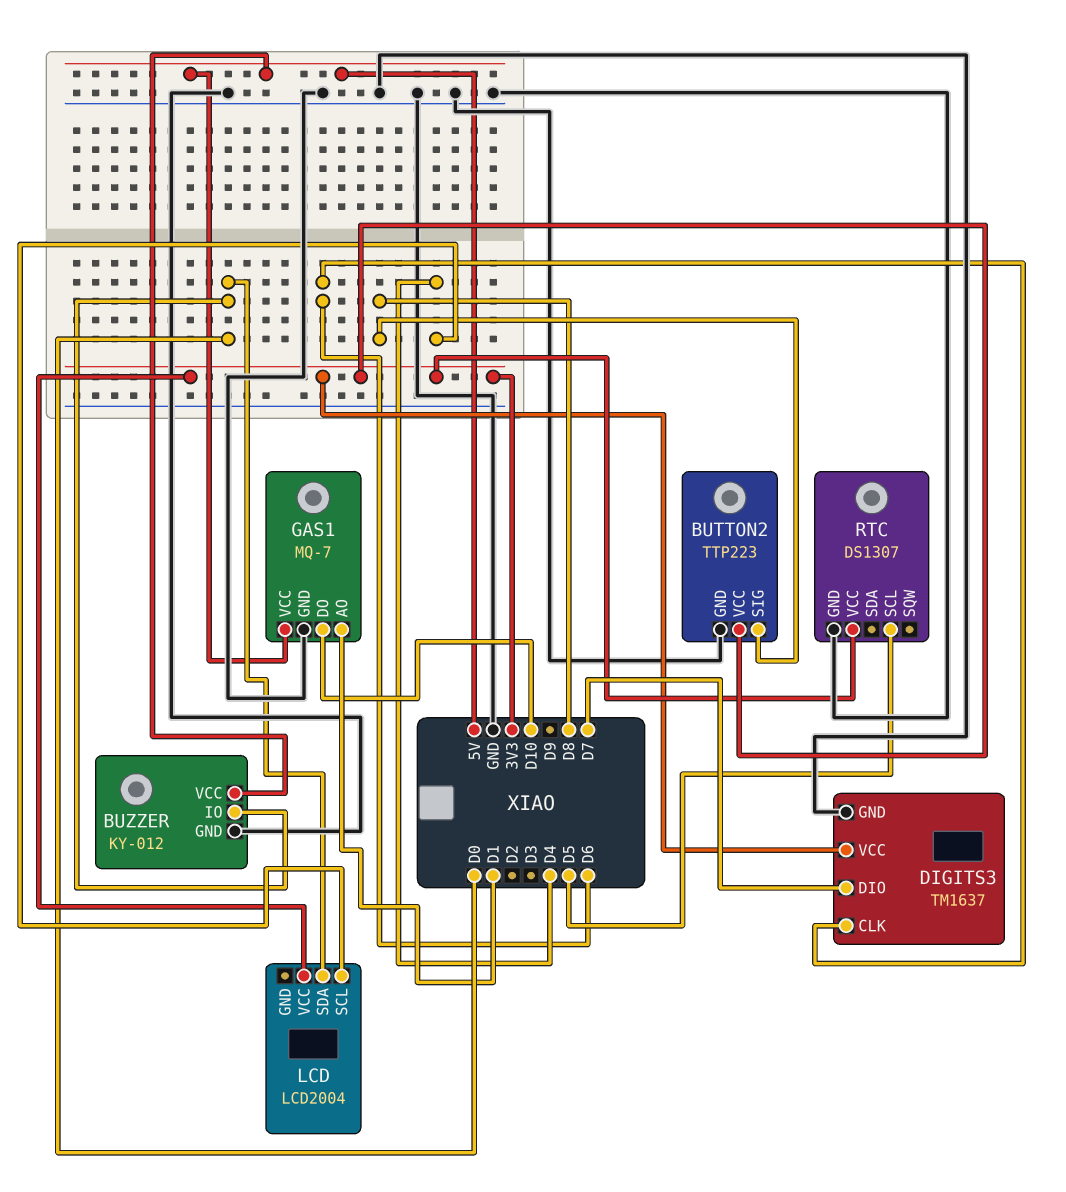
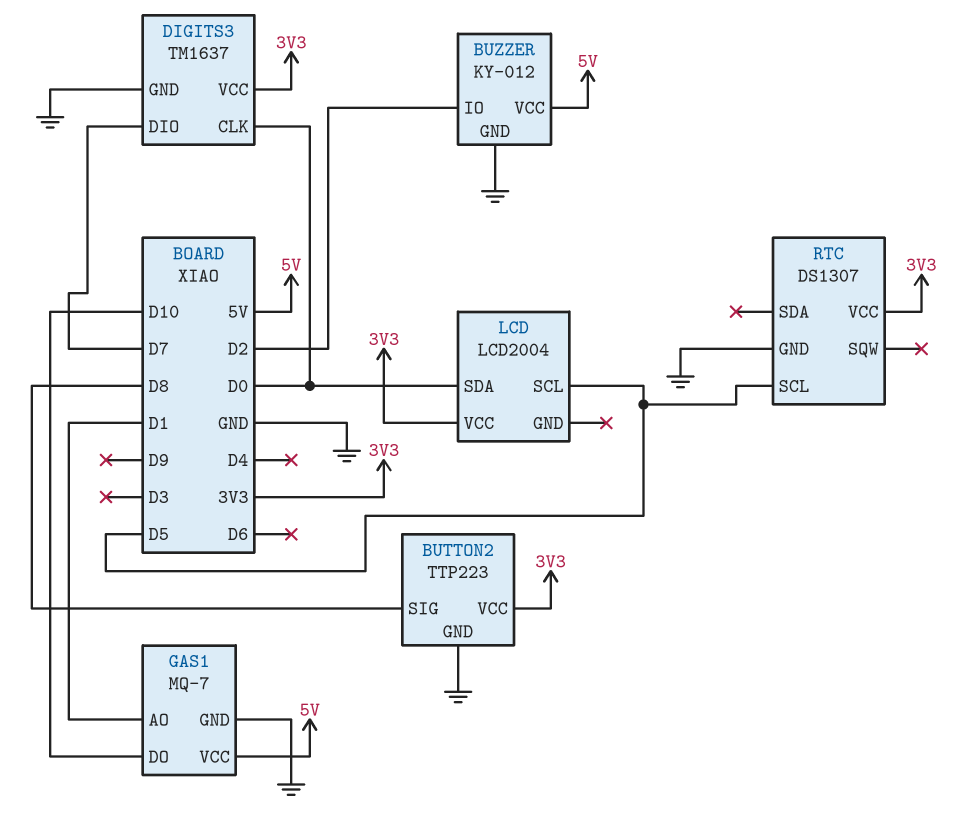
BUZZER pin IO: D0 -> D2
DIGITS3 pin CLK: D6 -> D0
LCD pin SCL: D4 -> D5

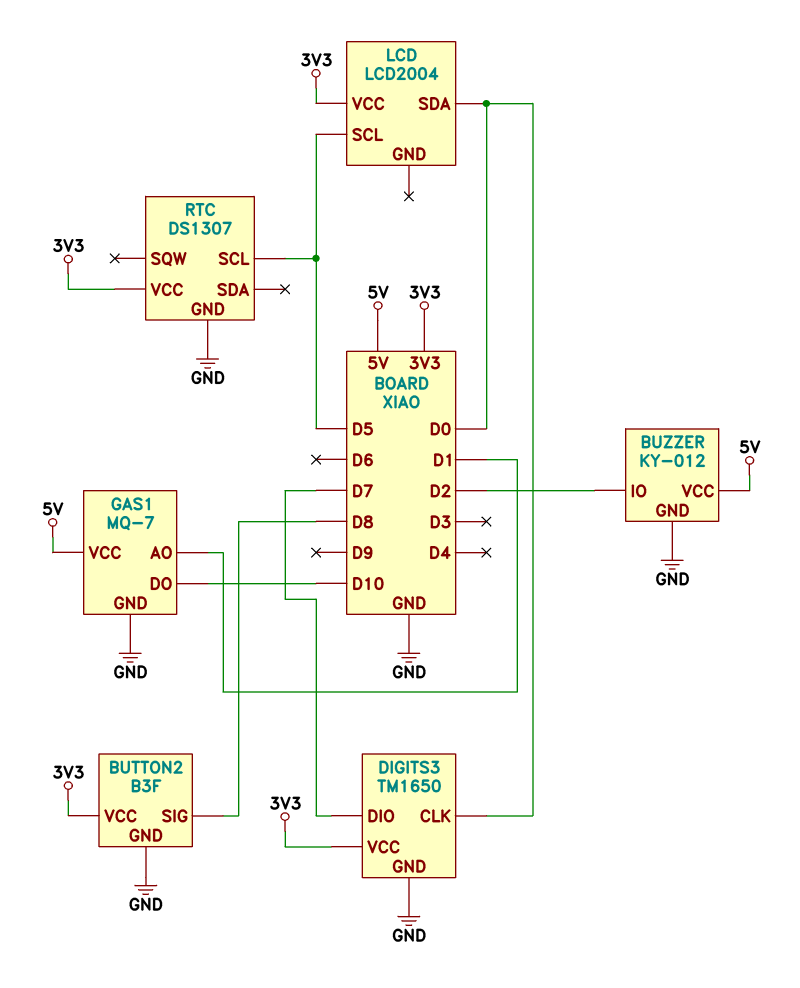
BUTTON2: TTP223 -> B3F
DIGITS3: TM1637 -> TM1650

